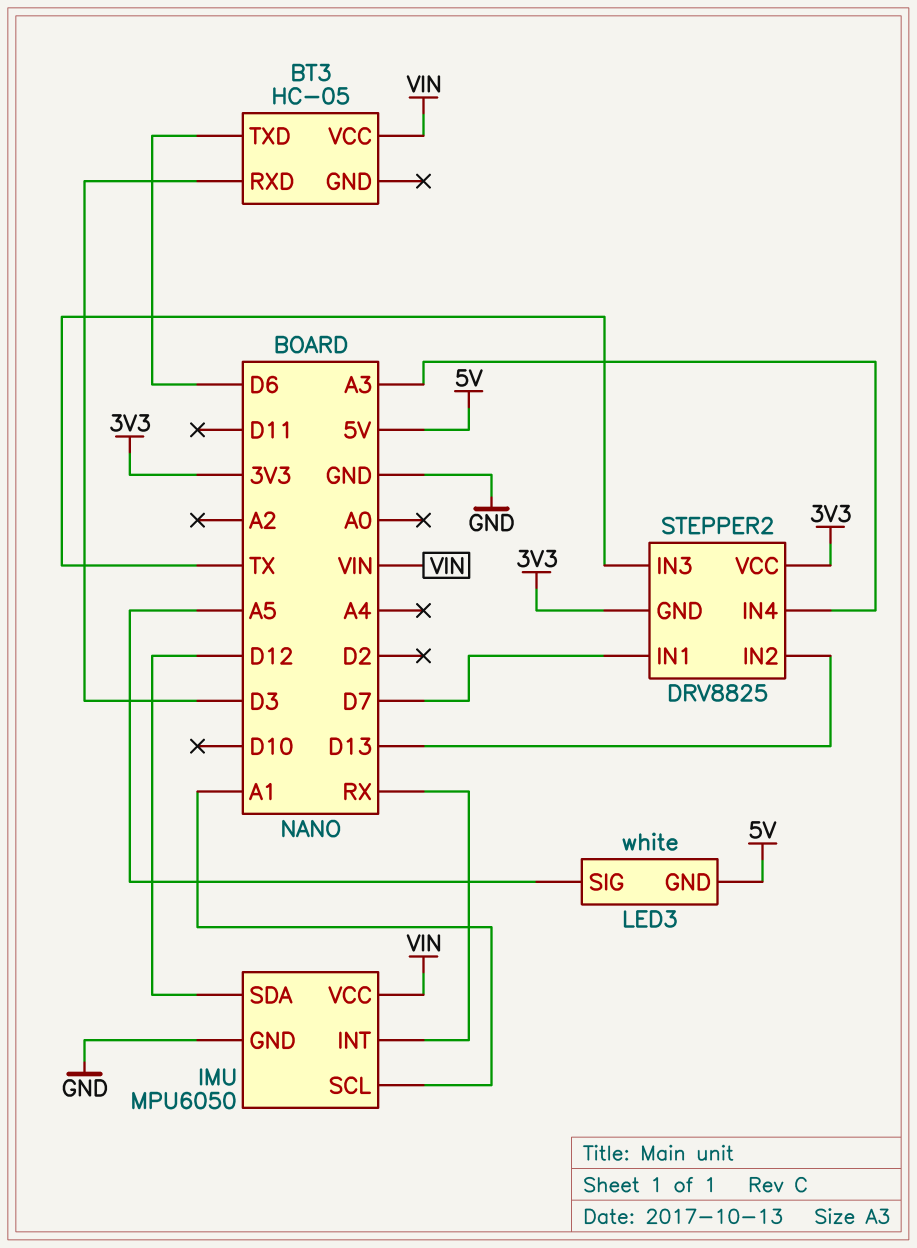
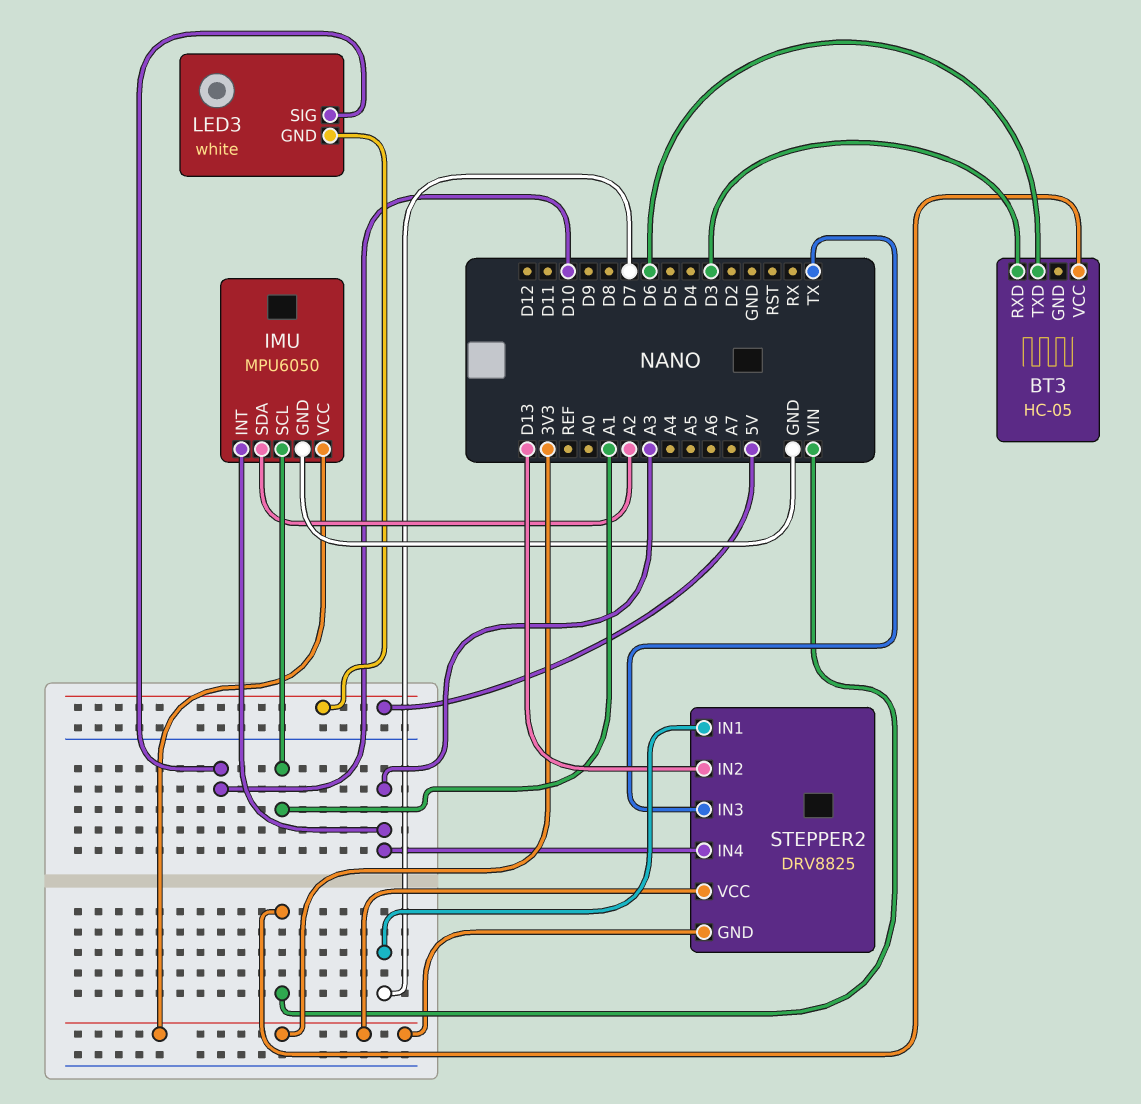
IMU pin INT: RX -> A3
IMU pin SDA: D12 -> A2
IMU pin VCC: VIN -> 3V3
LED3 pin SIG: A5 -> D10

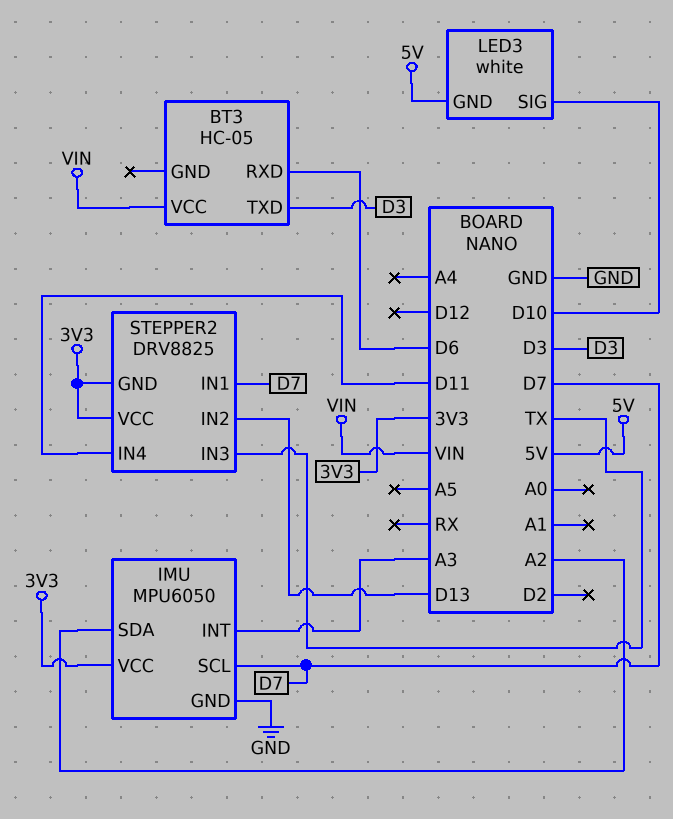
BT3 pin RXD: D3 -> D6
BT3 pin TXD: D6 -> D3
IMU pin SCL: A1 -> D7
STEPPER2 pin IN4: A3 -> D11

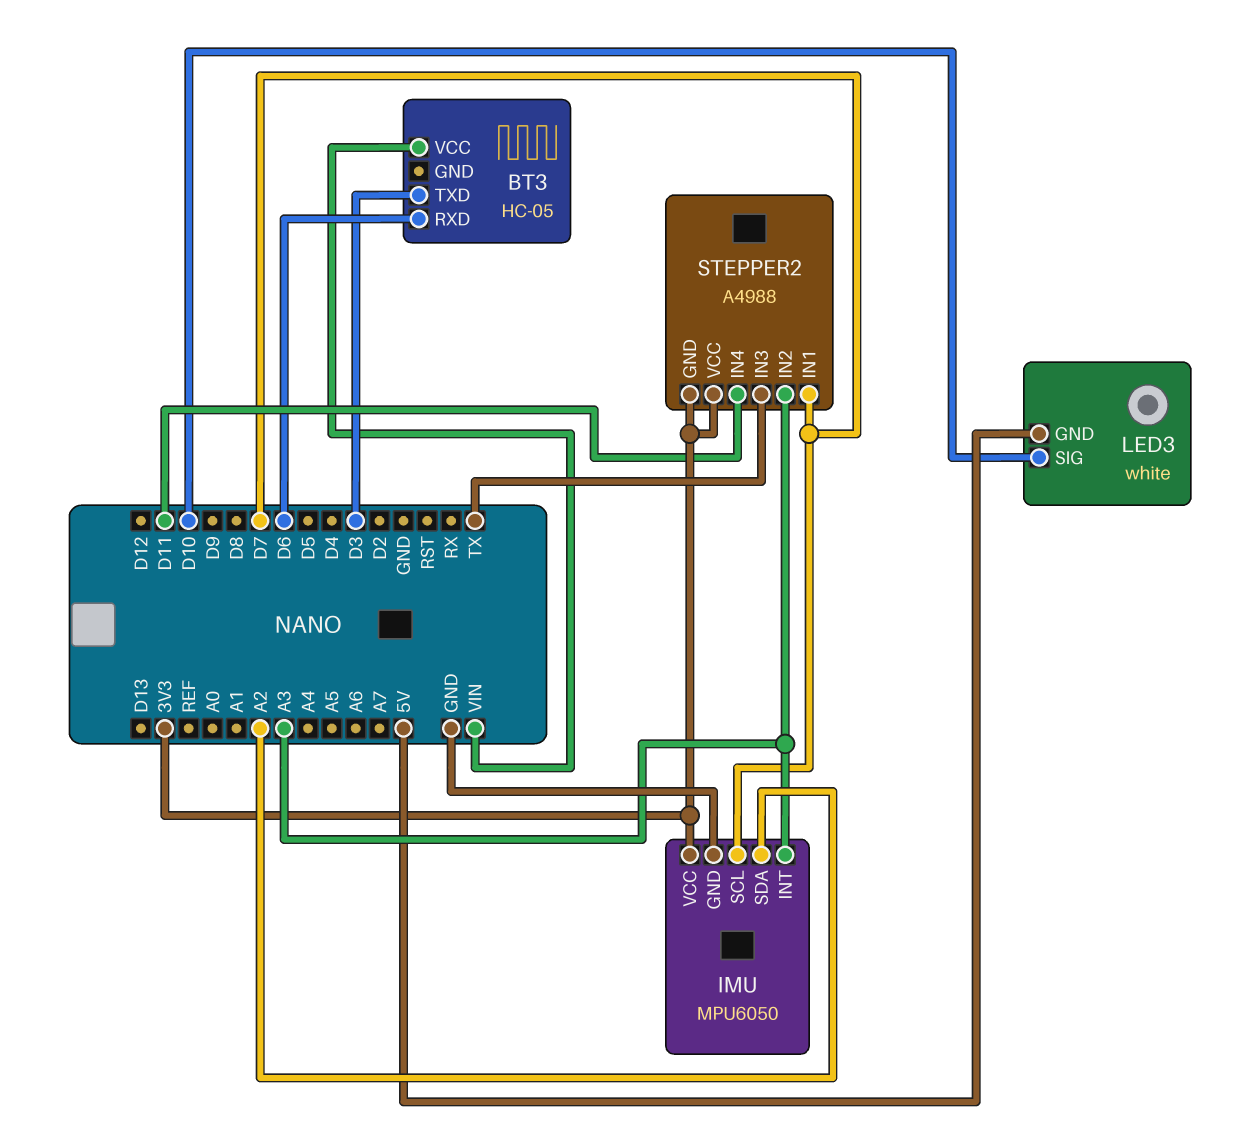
STEPPER2: DRV8825 -> A4988
STEPPER2 pin IN2: D13 -> A3

